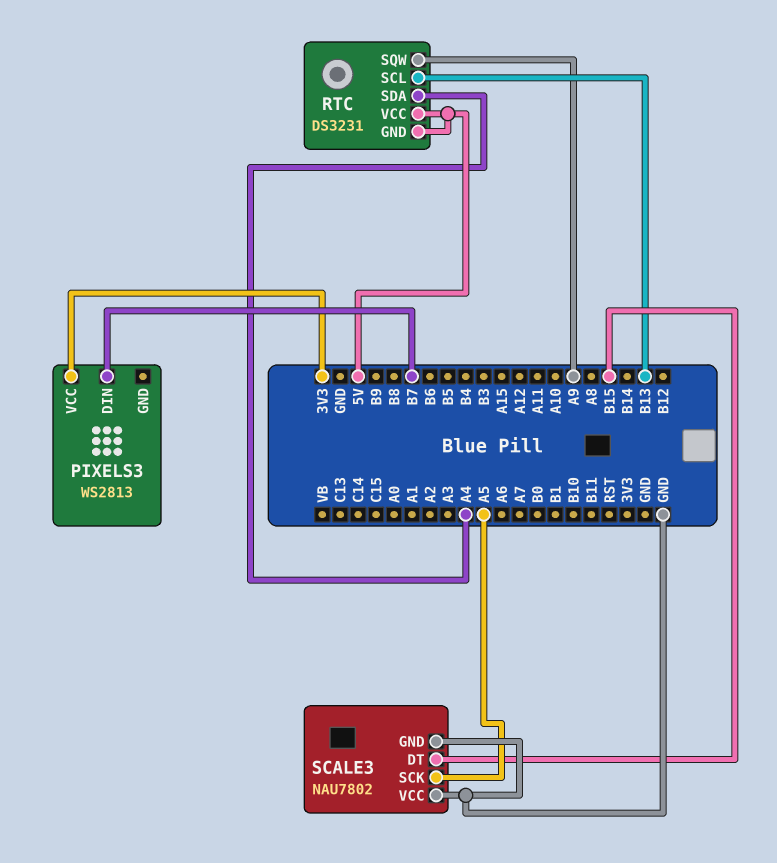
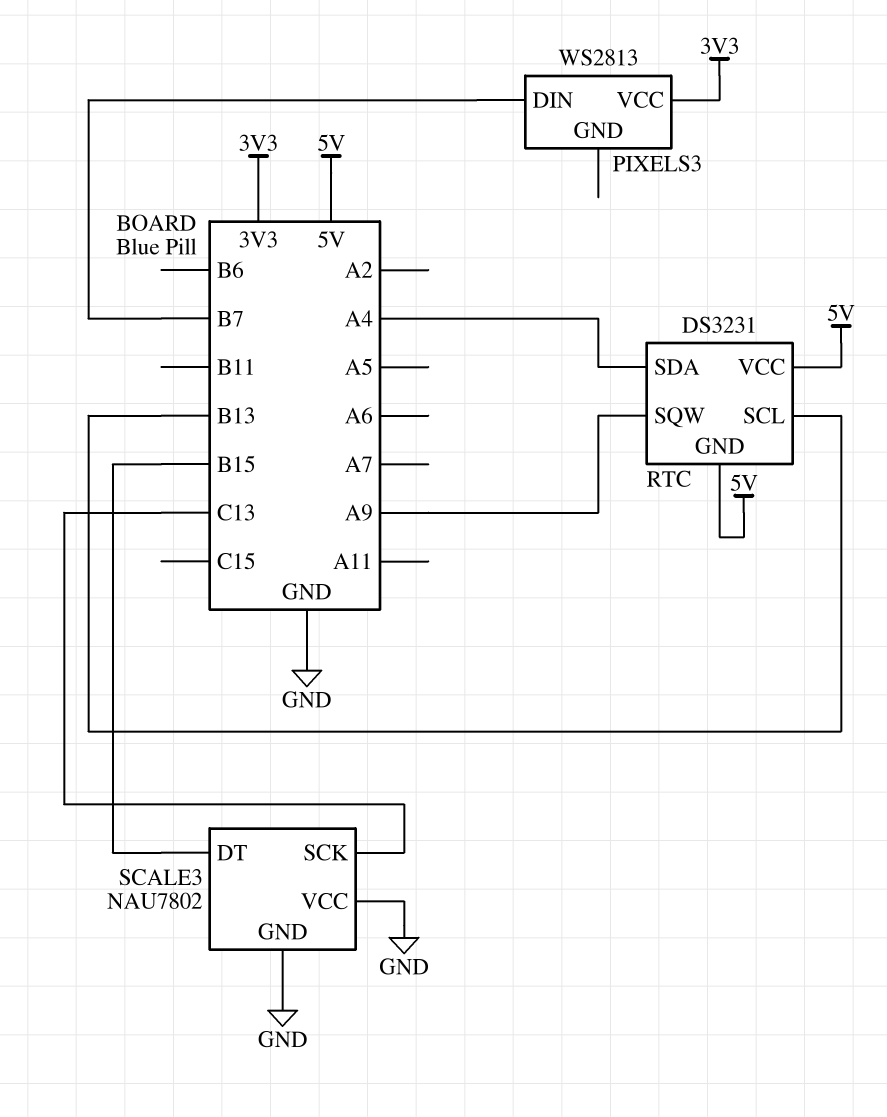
SCALE3 pin SCK: A5 -> C13

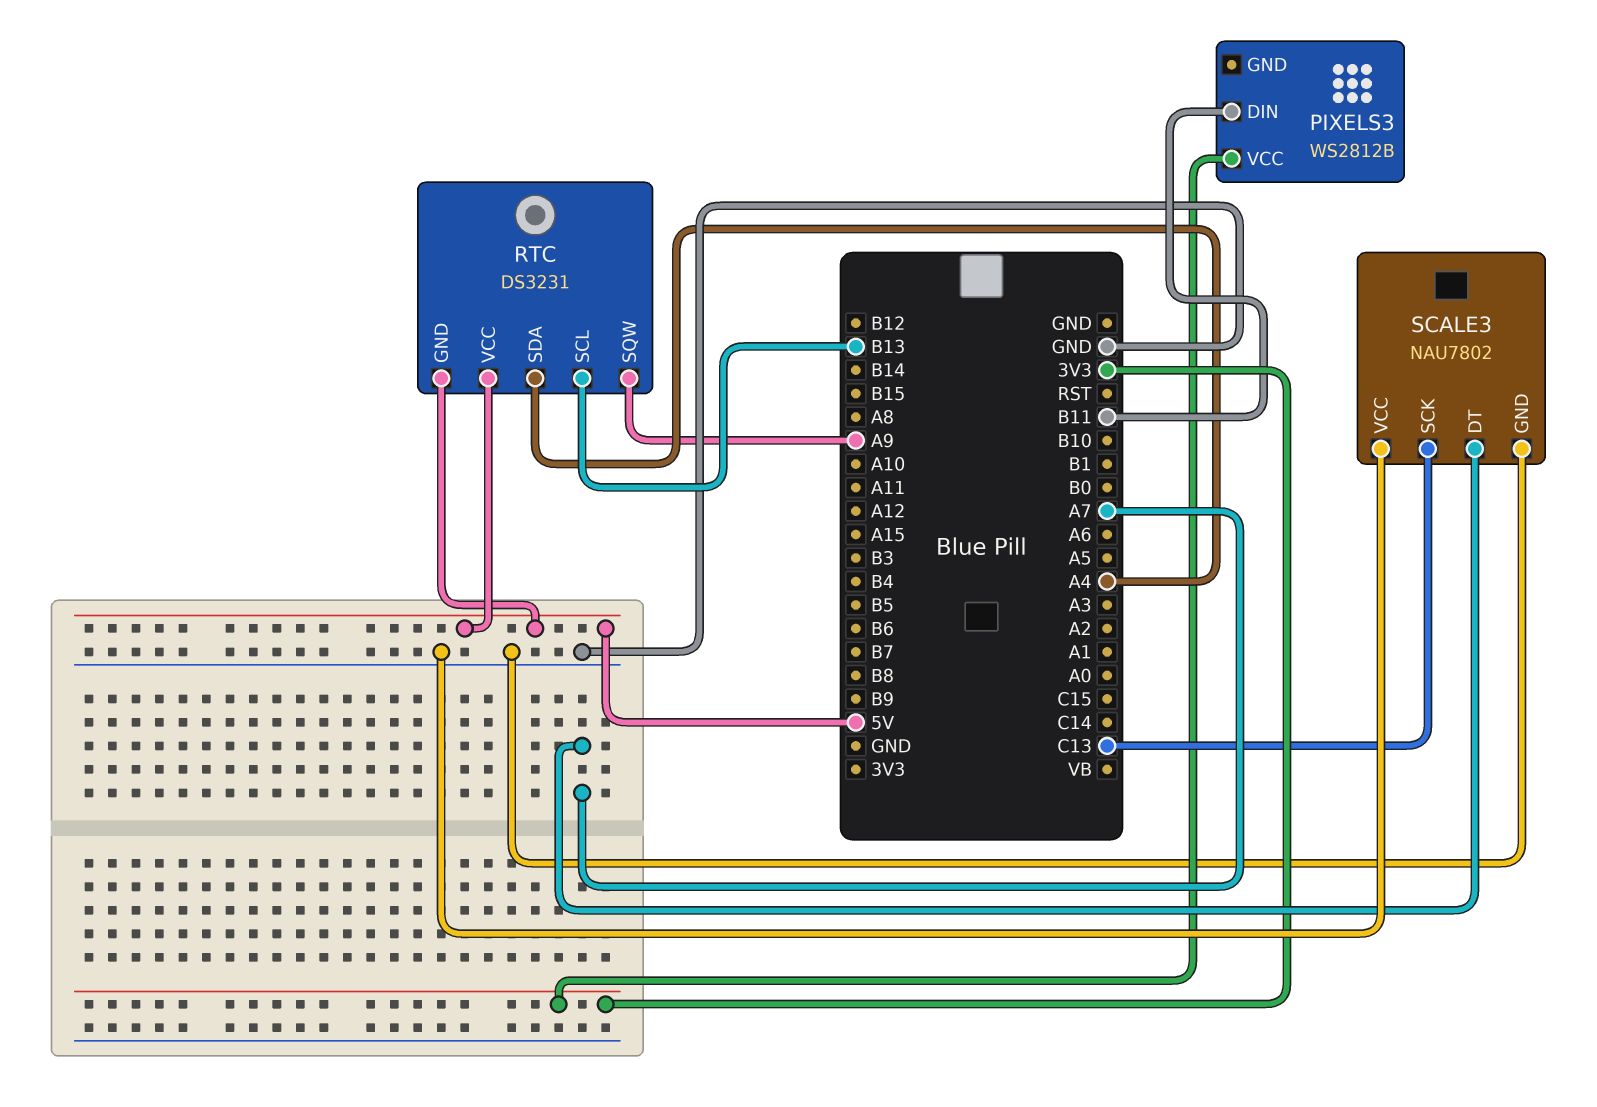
PIXELS3: WS2813 -> WS2812B
PIXELS3 pin DIN: B7 -> B11
SCALE3 pin DT: B15 -> A7

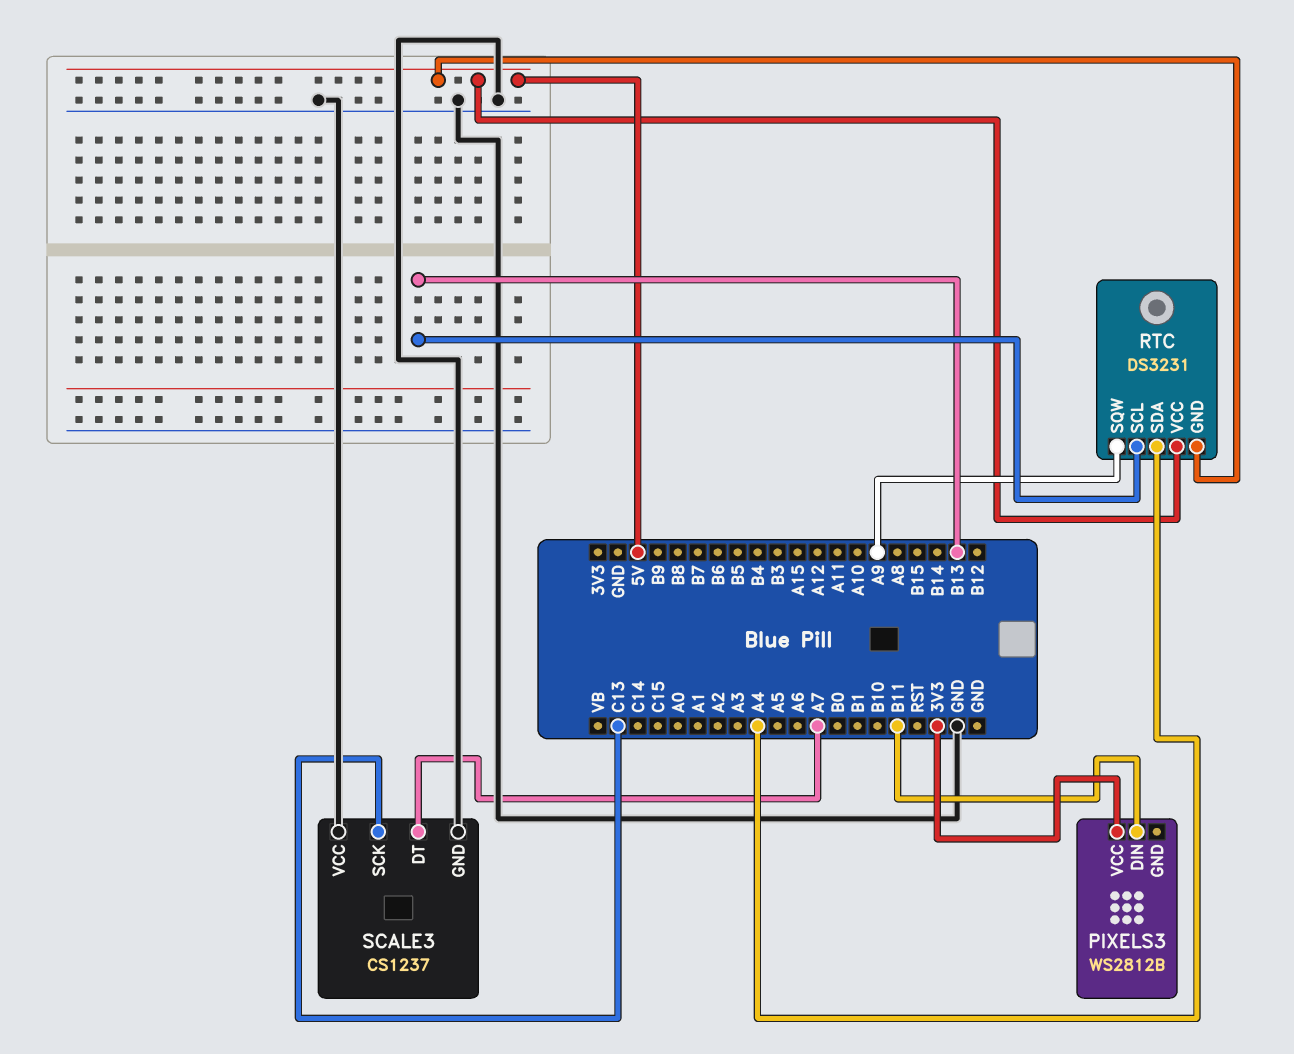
SCALE3: NAU7802 -> CS1237

